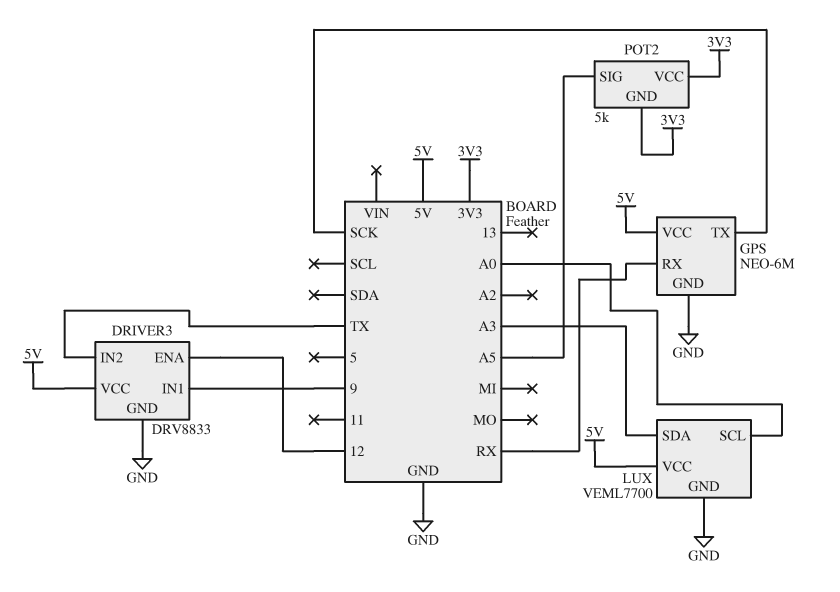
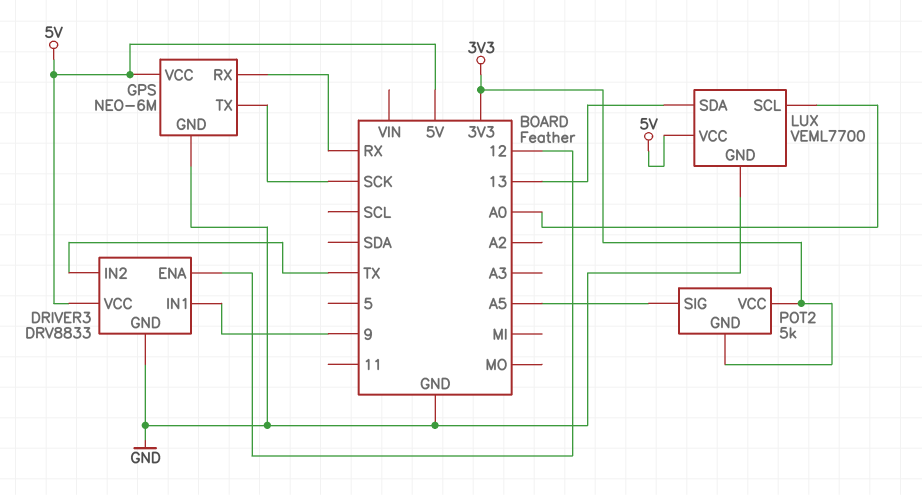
LUX pin SDA: A3 -> 13

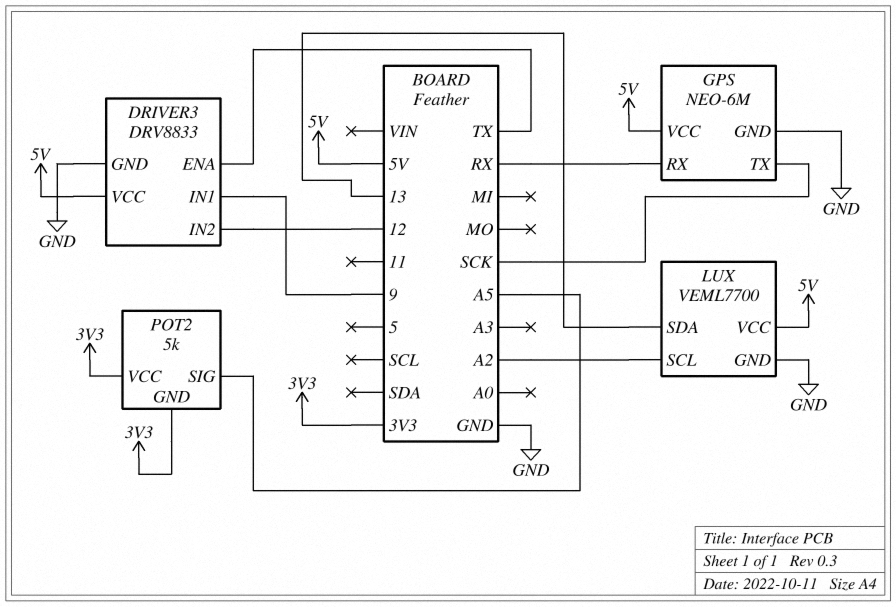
DRIVER3 pin ENA: 12 -> TX
DRIVER3 pin IN2: TX -> 12
LUX pin SCL: A0 -> A2

